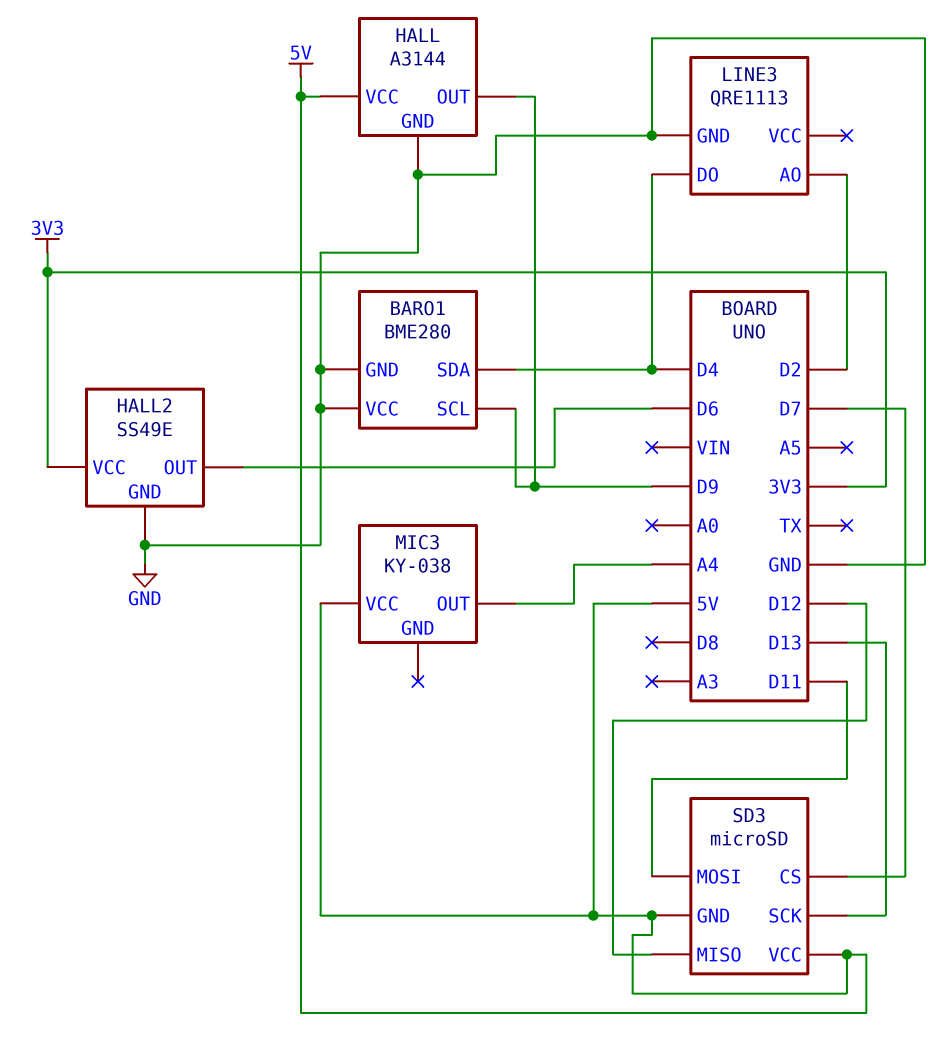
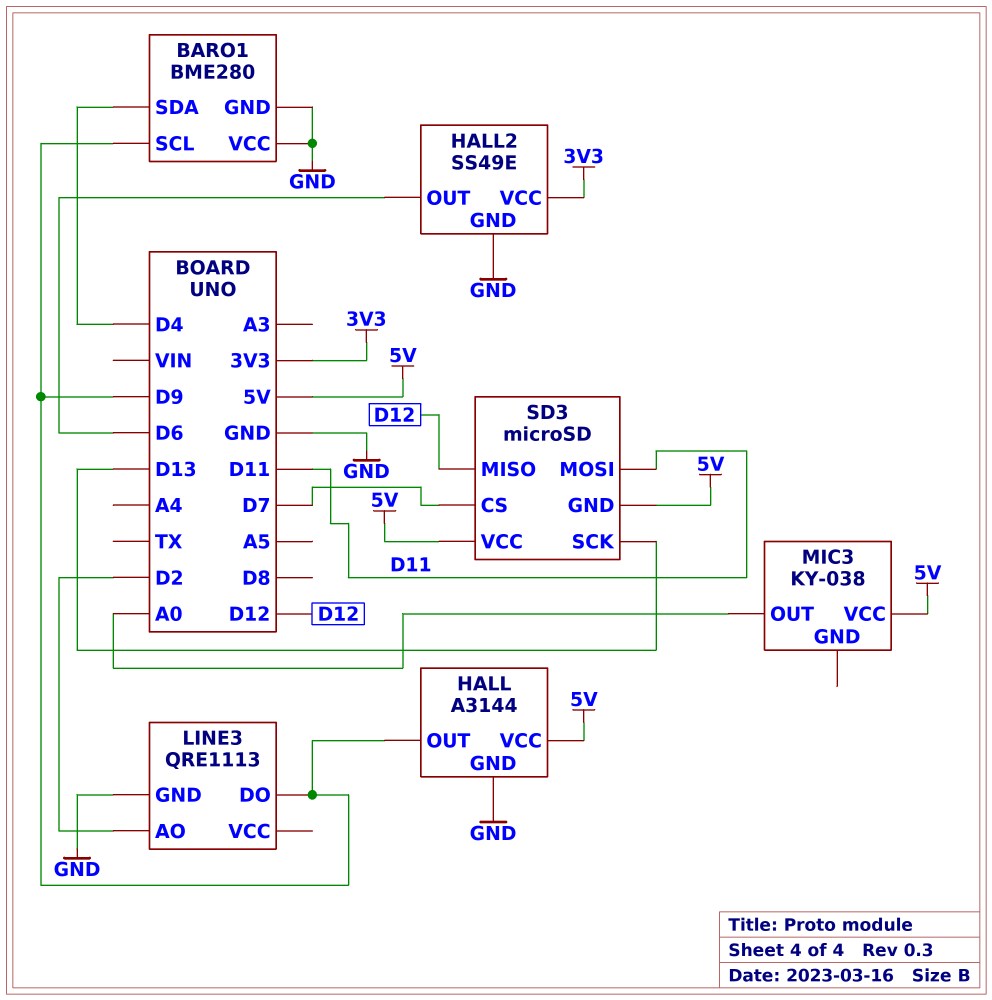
LINE3 pin DO: D4 -> D9
MIC3 pin OUT: A4 -> A0

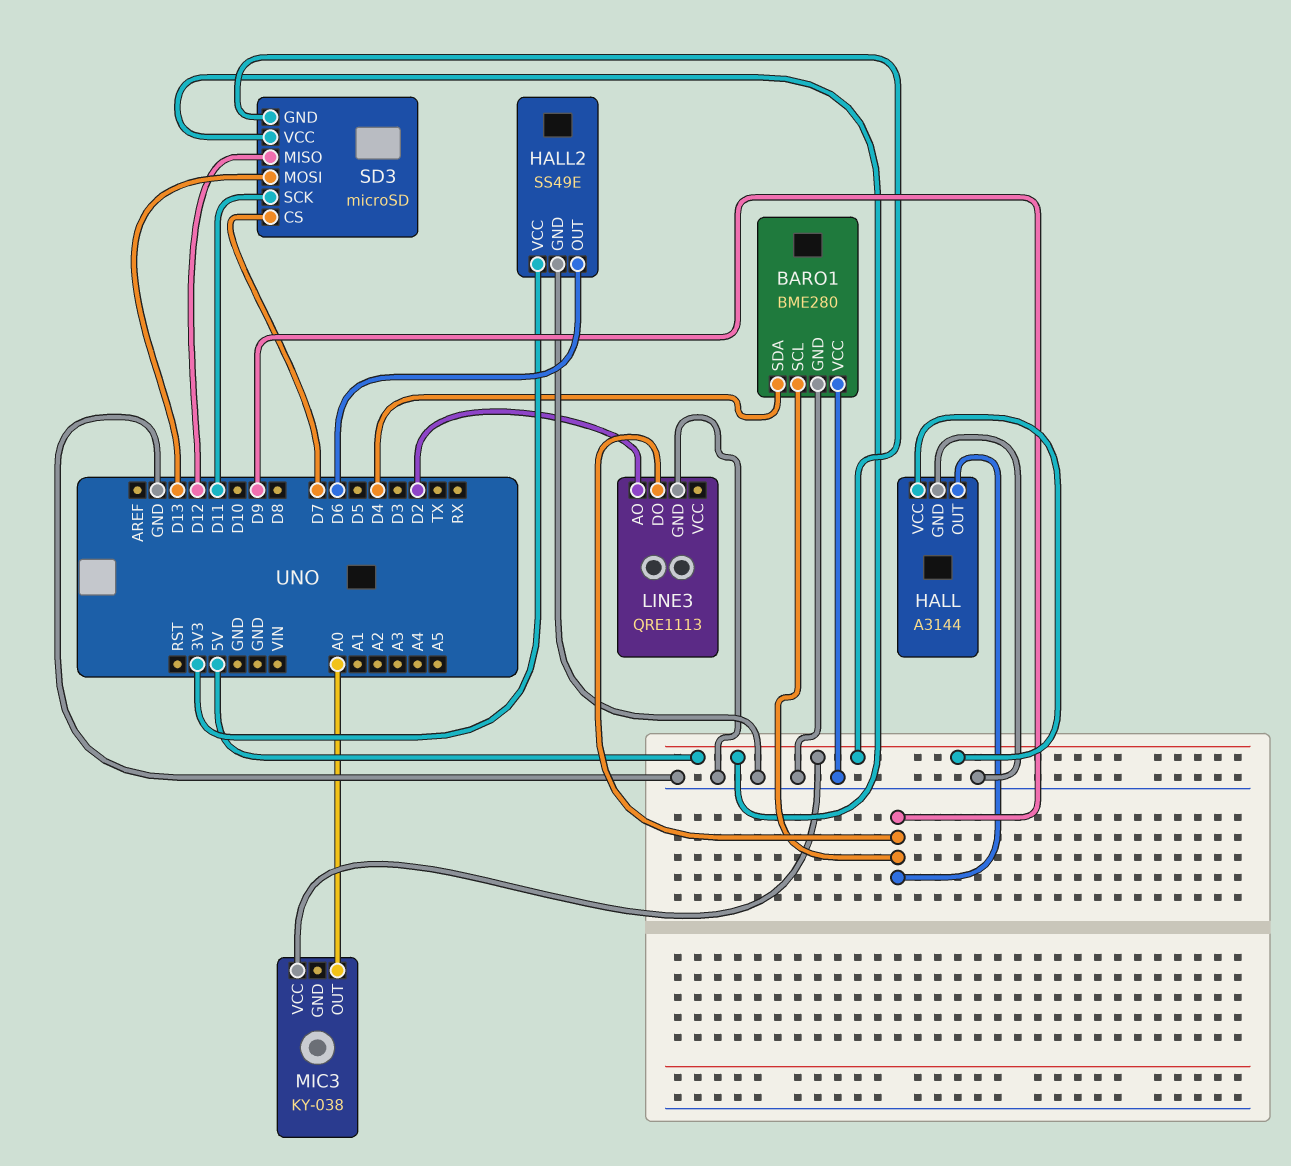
SD3 pin MOSI: D11 -> D13
SD3 pin SCK: D13 -> D11

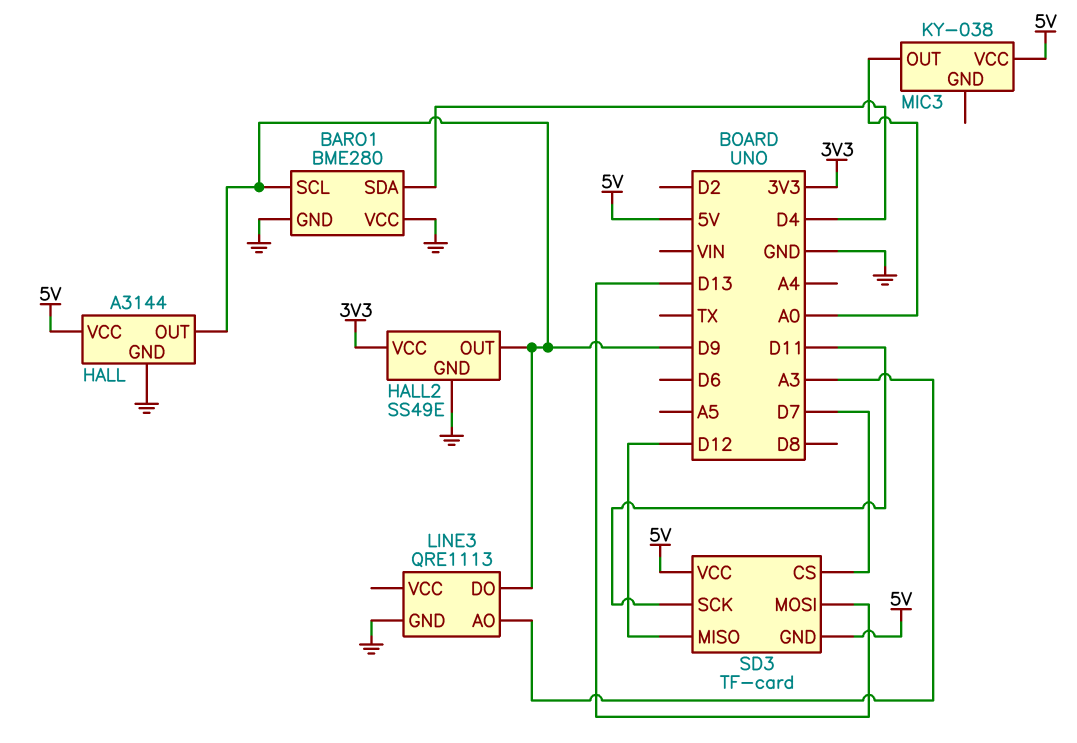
HALL2 pin OUT: D6 -> D9
LINE3 pin AO: D2 -> A3
SD3: microSD -> TF-card

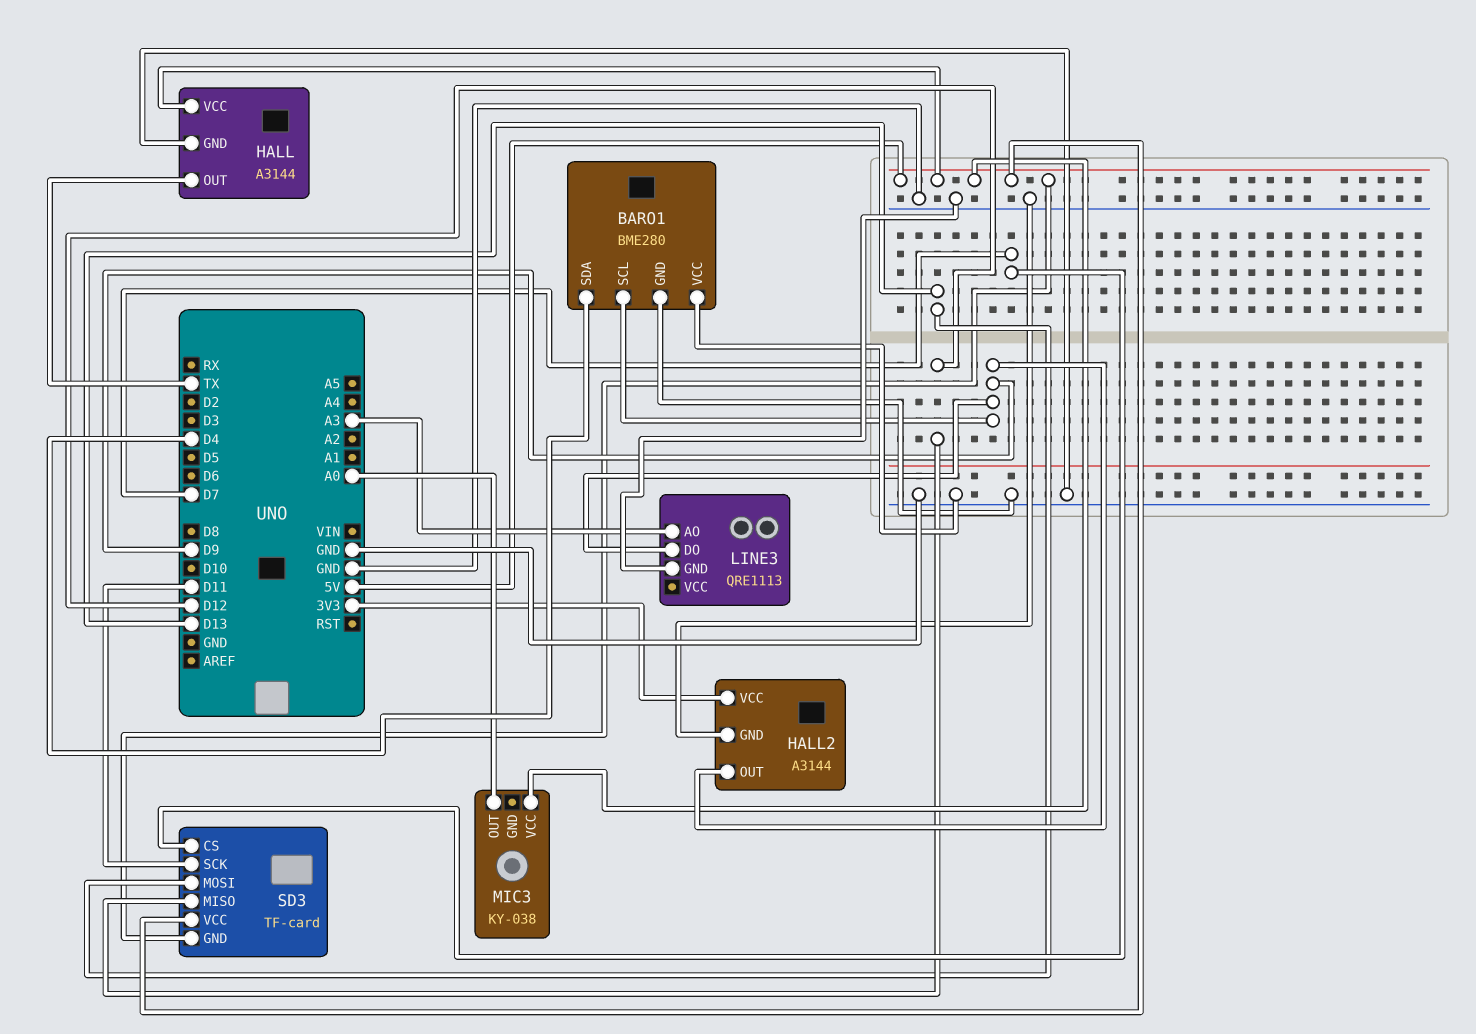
HALL pin OUT: D9 -> TX
HALL2: SS49E -> A3144

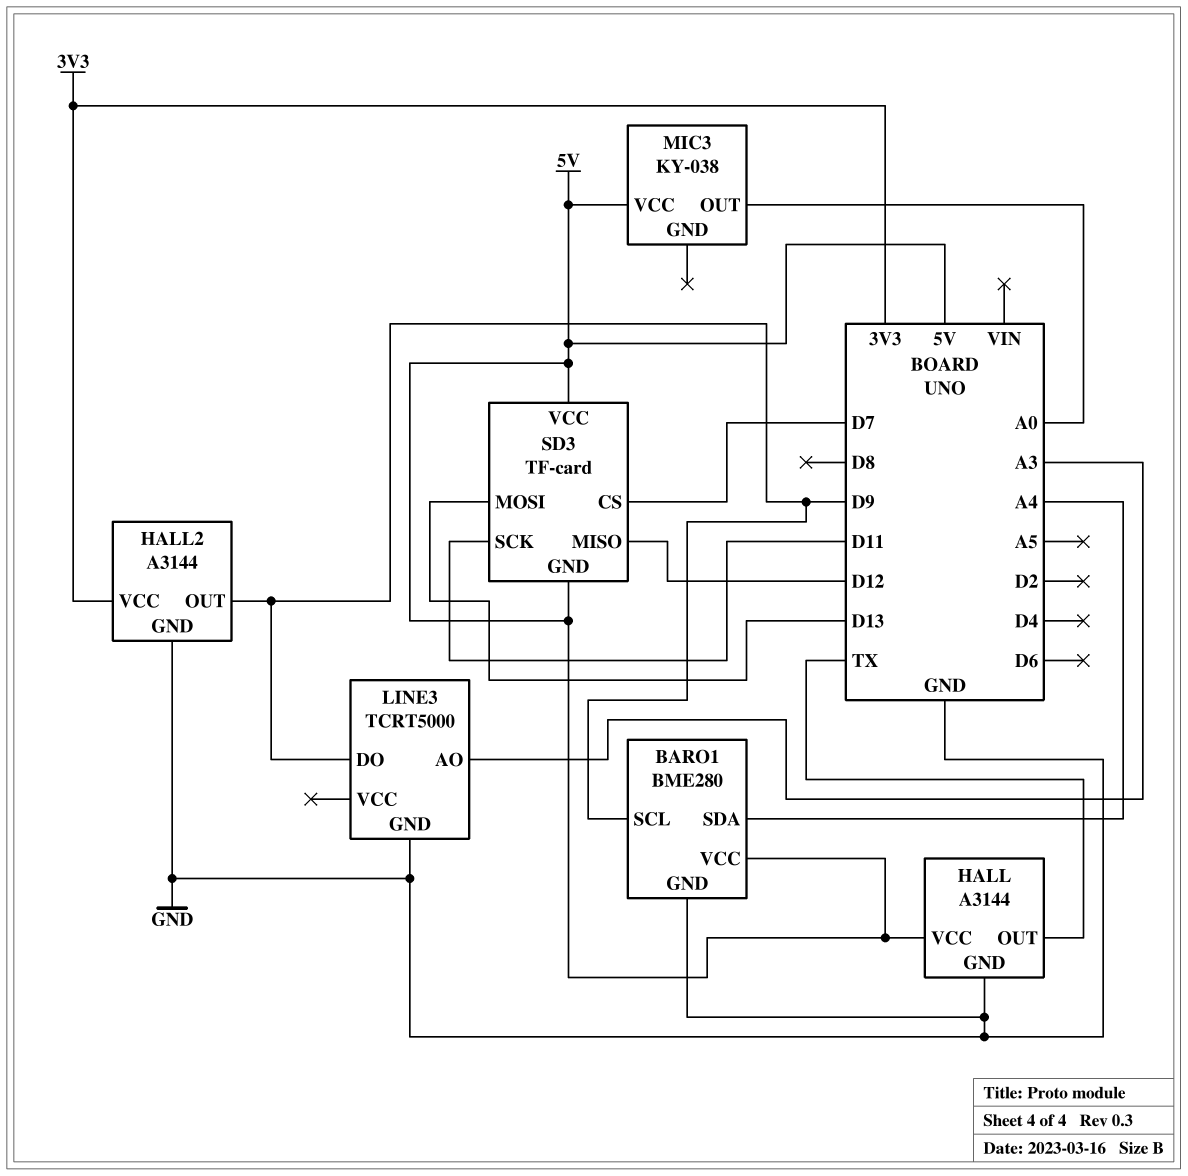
BARO1 pin SDA: D4 -> A4
BARO1 pin VCC: GND -> 5V
LINE3: QRE1113 -> TCRT5000

